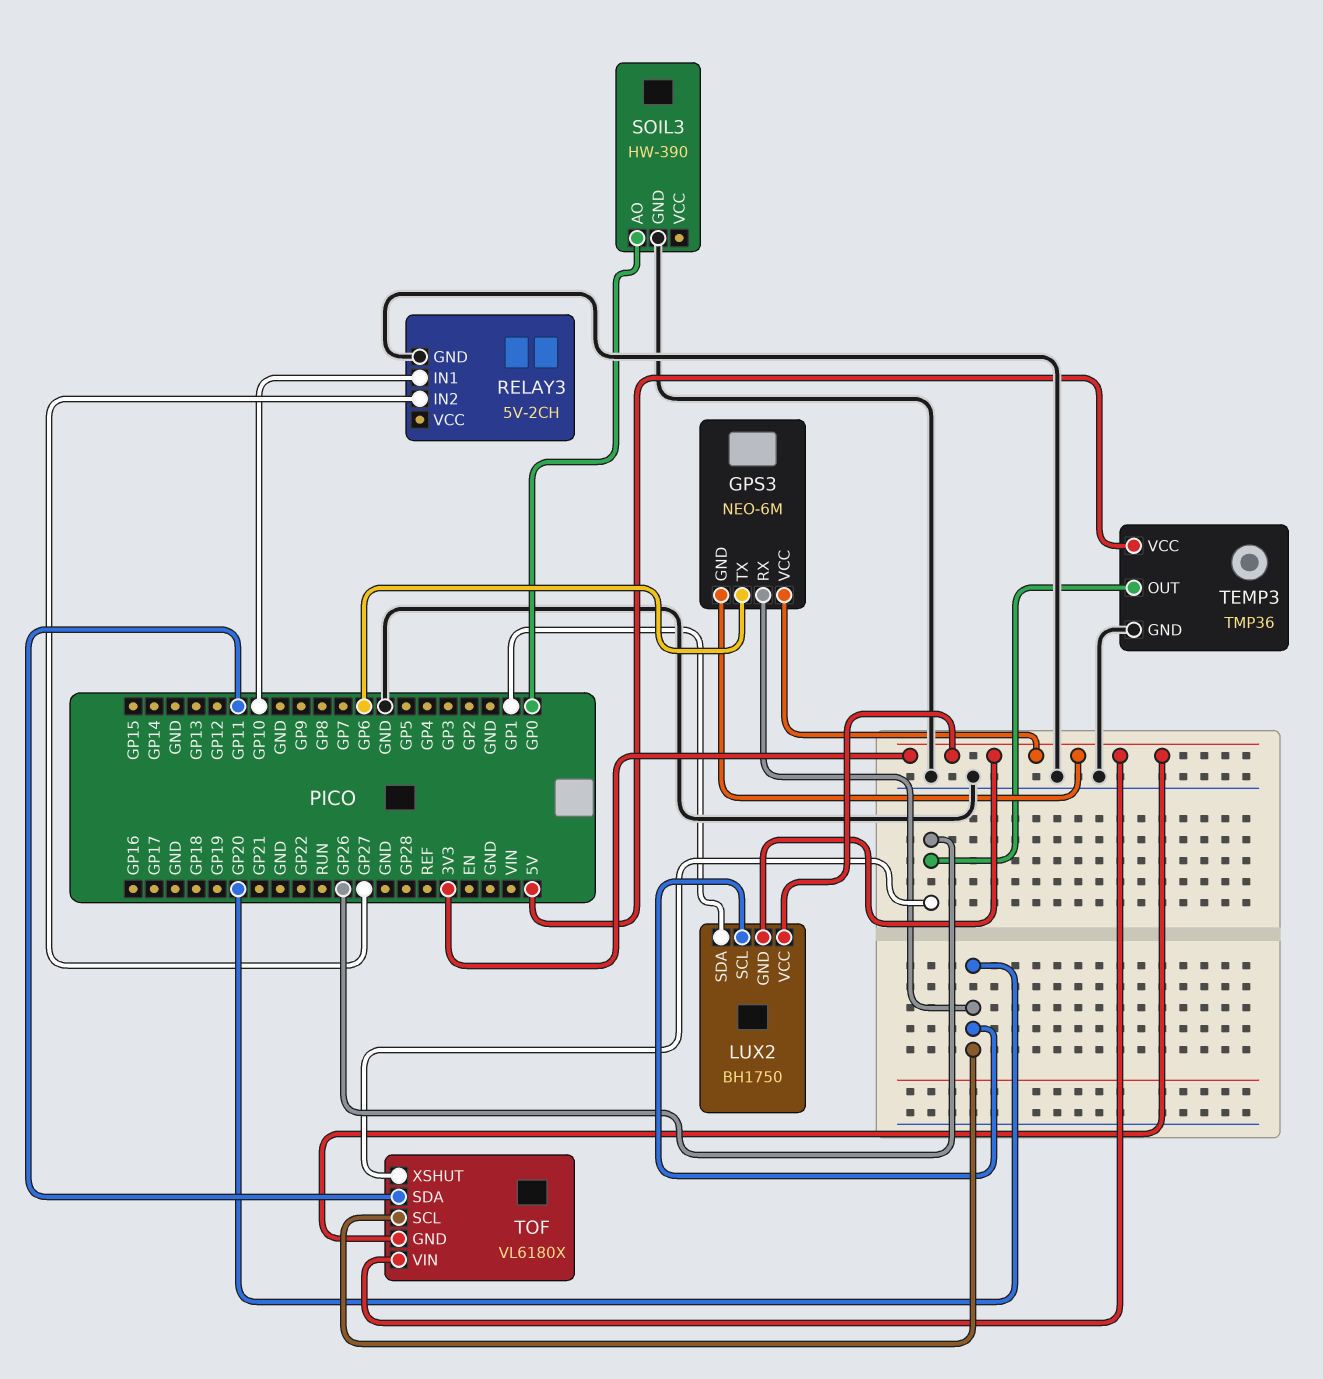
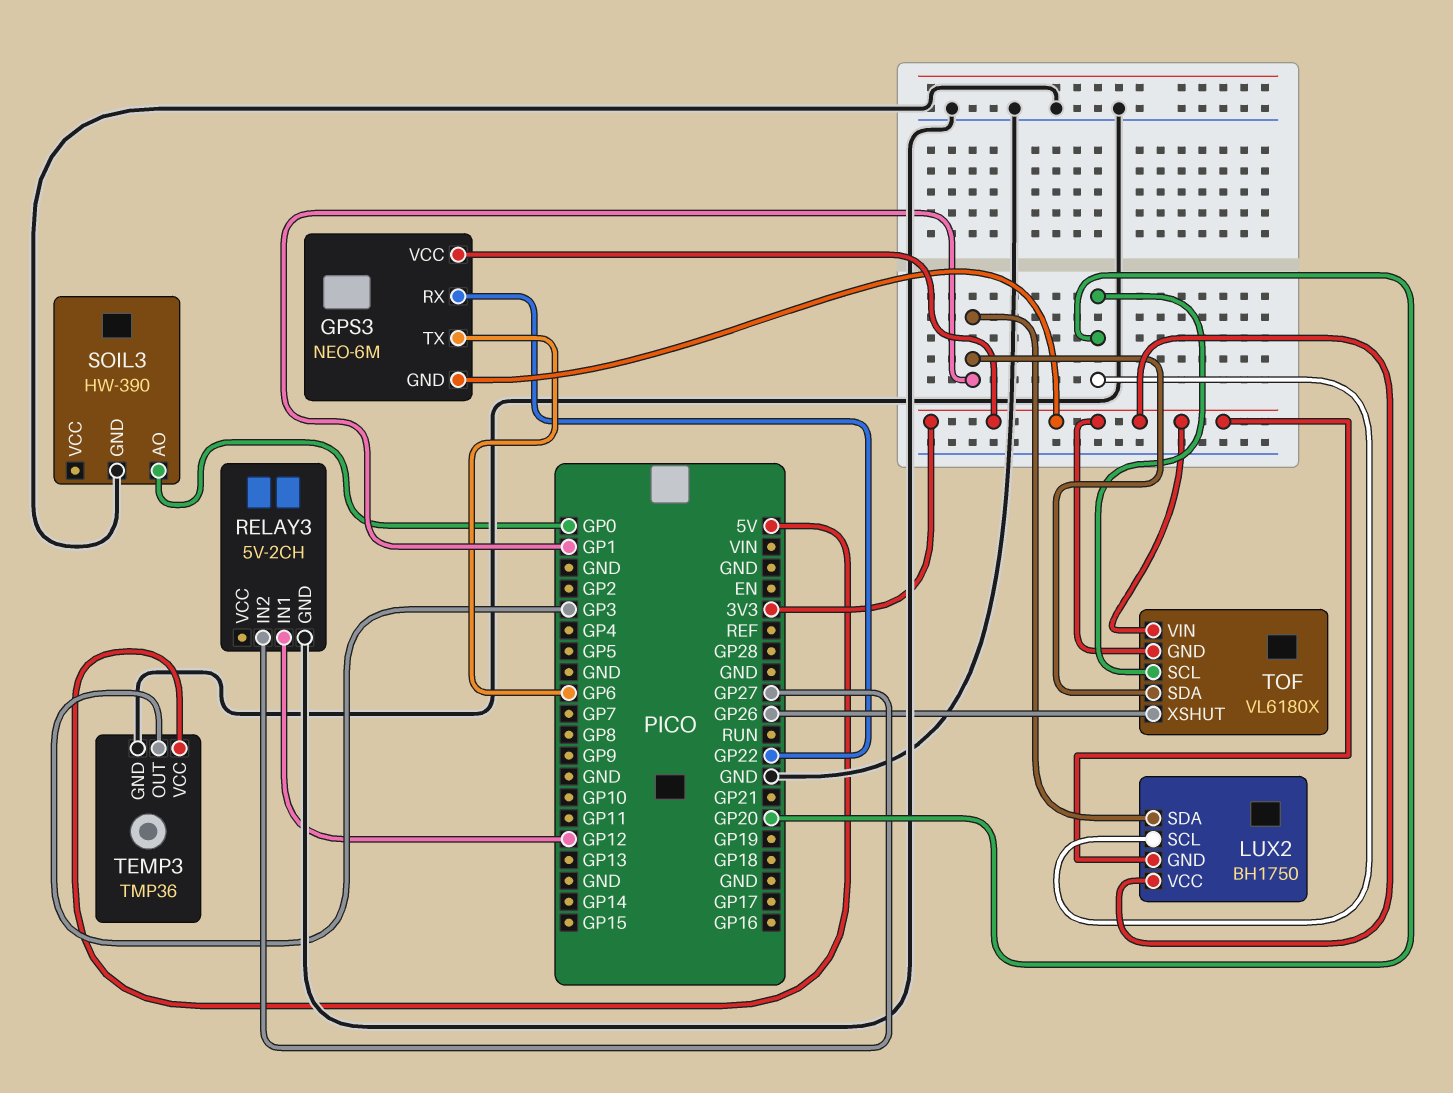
GPS3 pin RX: GP20 -> GP22
RELAY3 pin IN1: GP10 -> GP12
TEMP3 pin OUT: GP26 -> GP3
TOF pin SDA: GP11 -> GP1

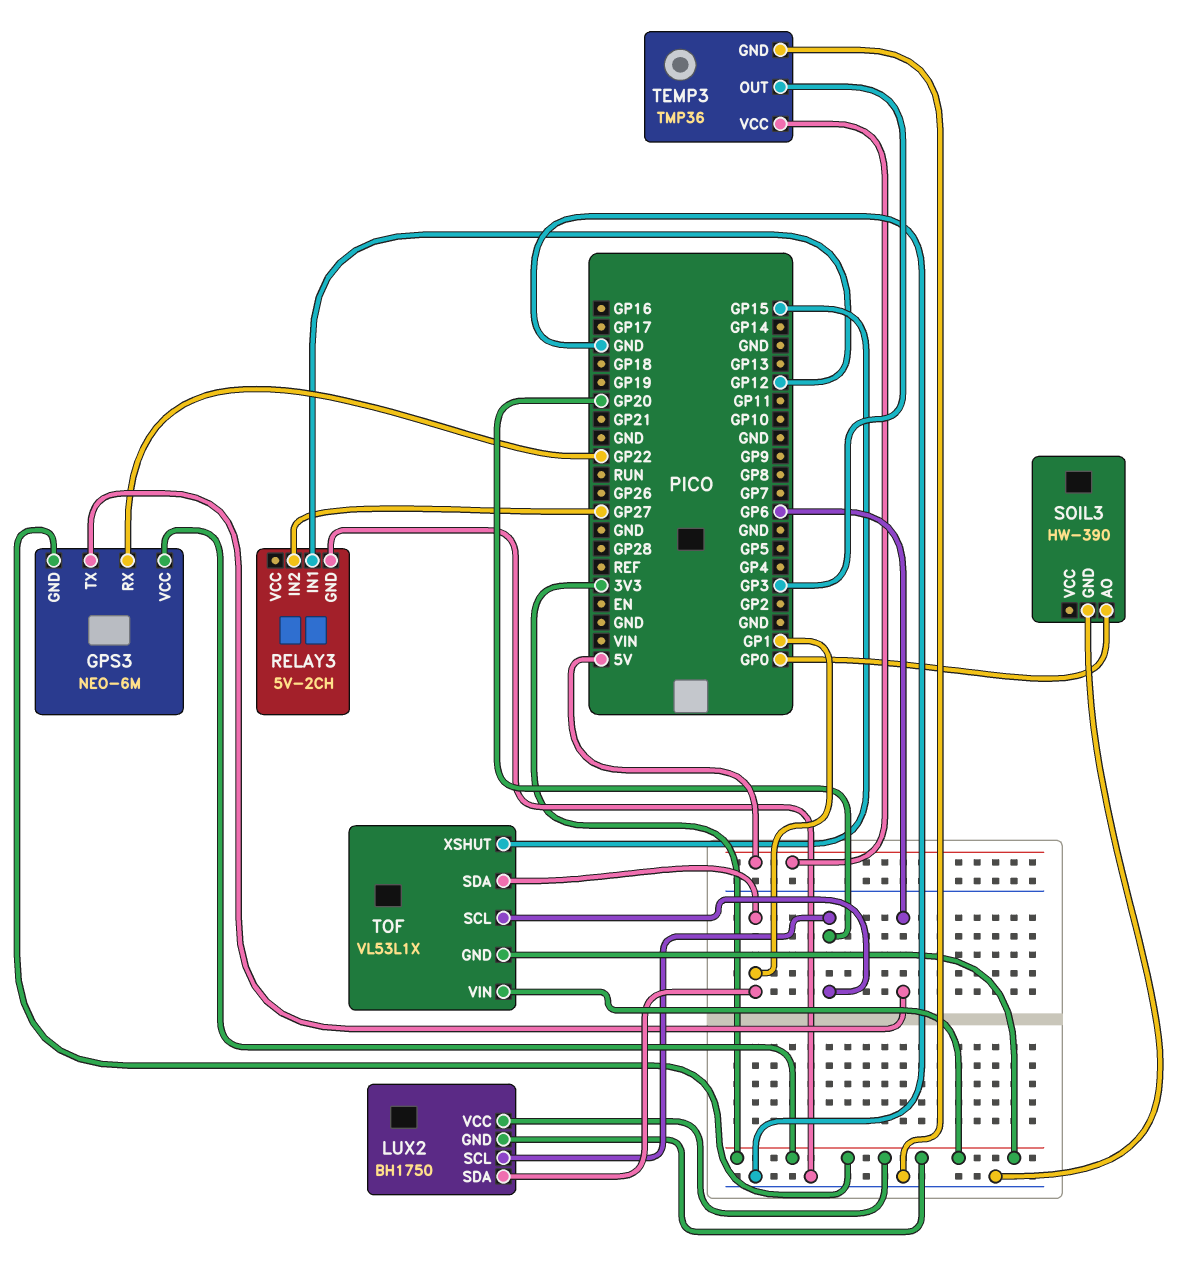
TOF: VL6180X -> VL53L1X
TOF pin XSHUT: GP26 -> GP15

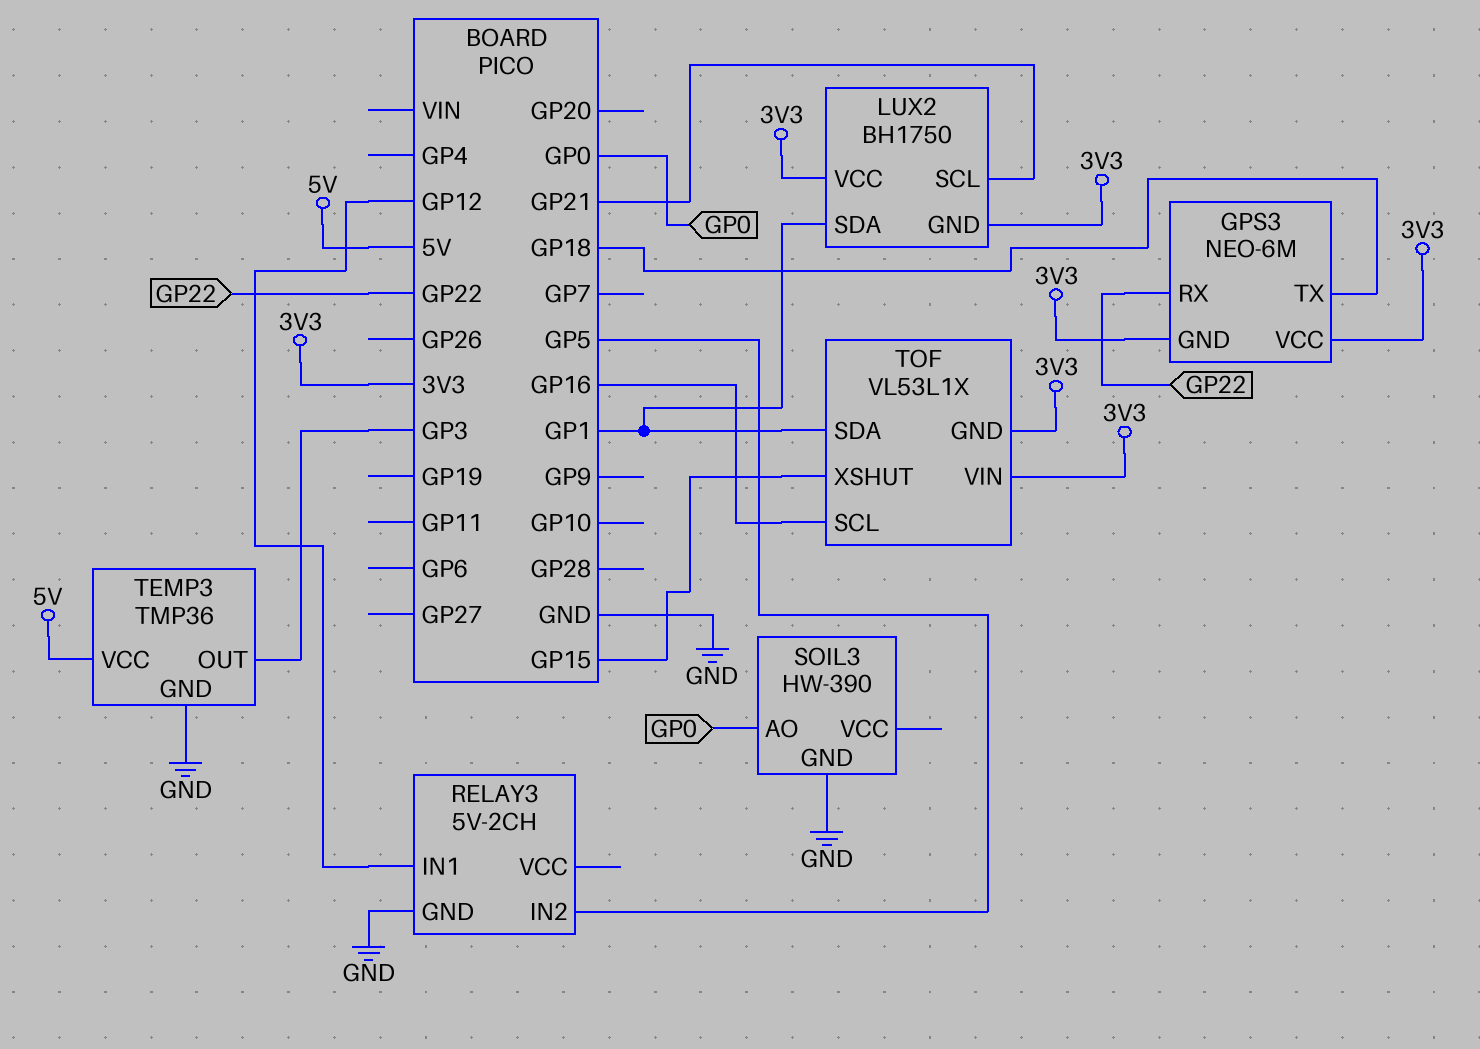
GPS3 pin TX: GP6 -> GP18
LUX2 pin SCL: GP20 -> GP21
RELAY3 pin IN2: GP27 -> GP5
TOF pin SCL: GP20 -> GP16

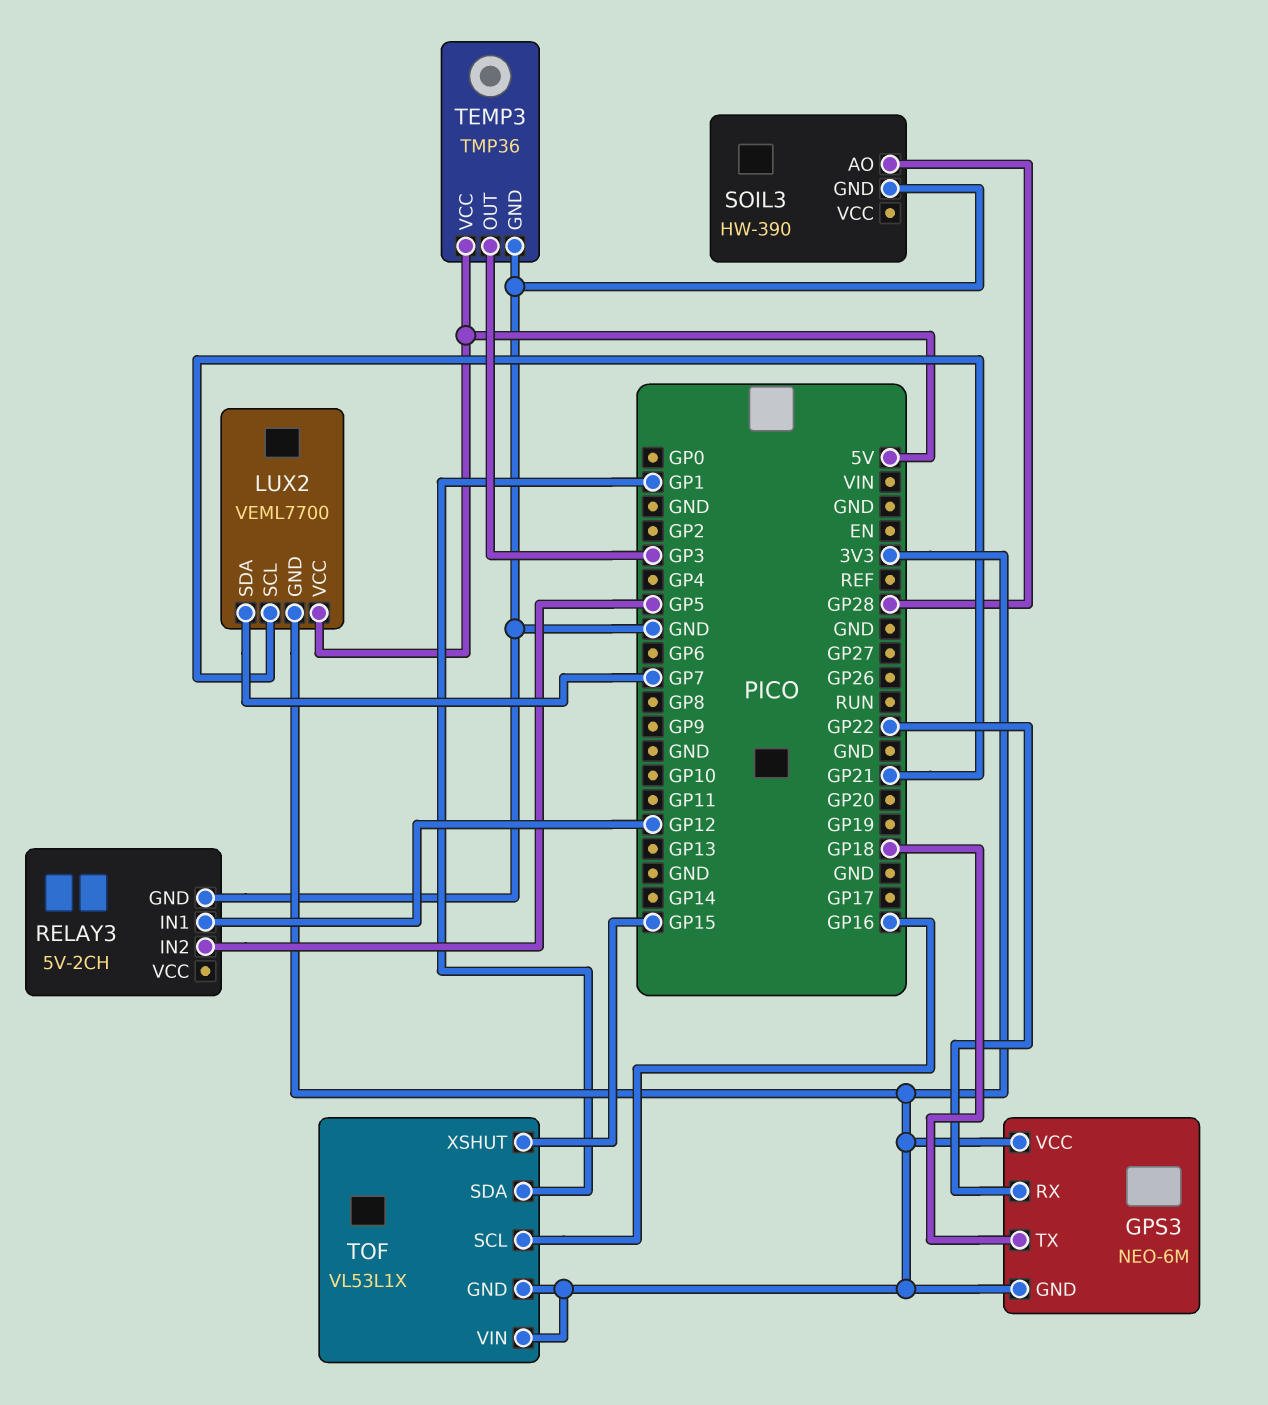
LUX2: BH1750 -> VEML7700
LUX2 pin SDA: GP1 -> GP7
LUX2 pin VCC: 3V3 -> 5V
SOIL3 pin AO: GP0 -> GP28

